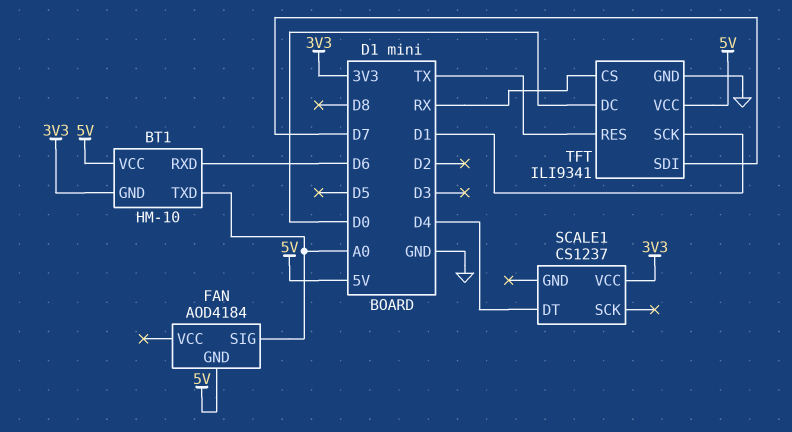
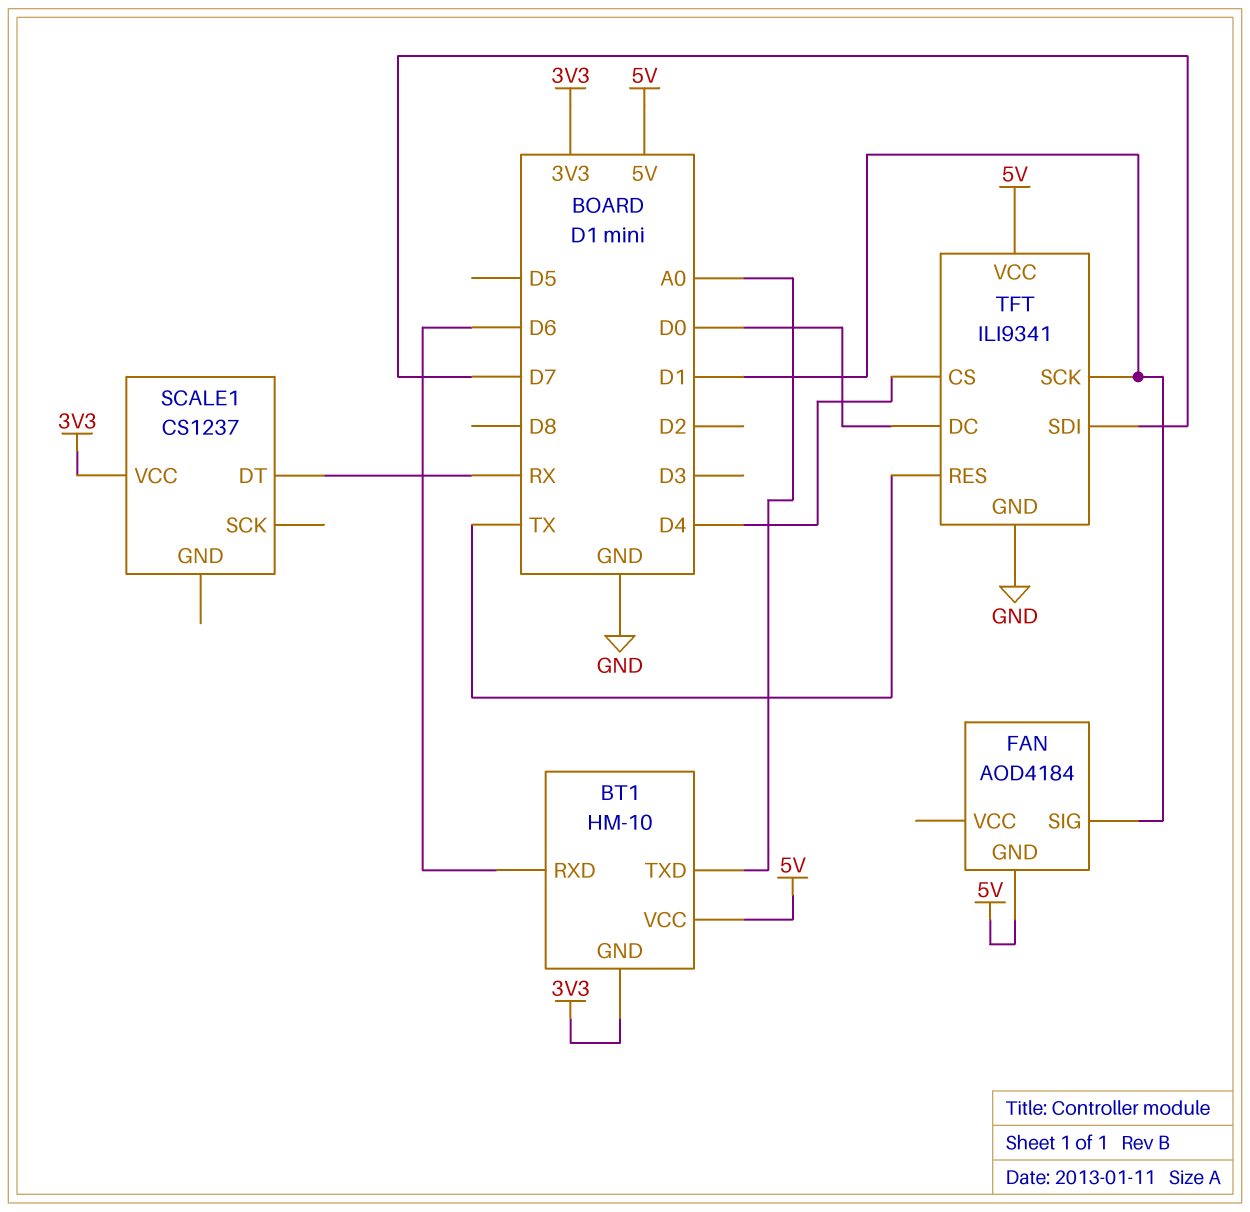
FAN pin SIG: A0 -> D1
SCALE1 pin DT: D4 -> RX
TFT pin CS: RX -> D4

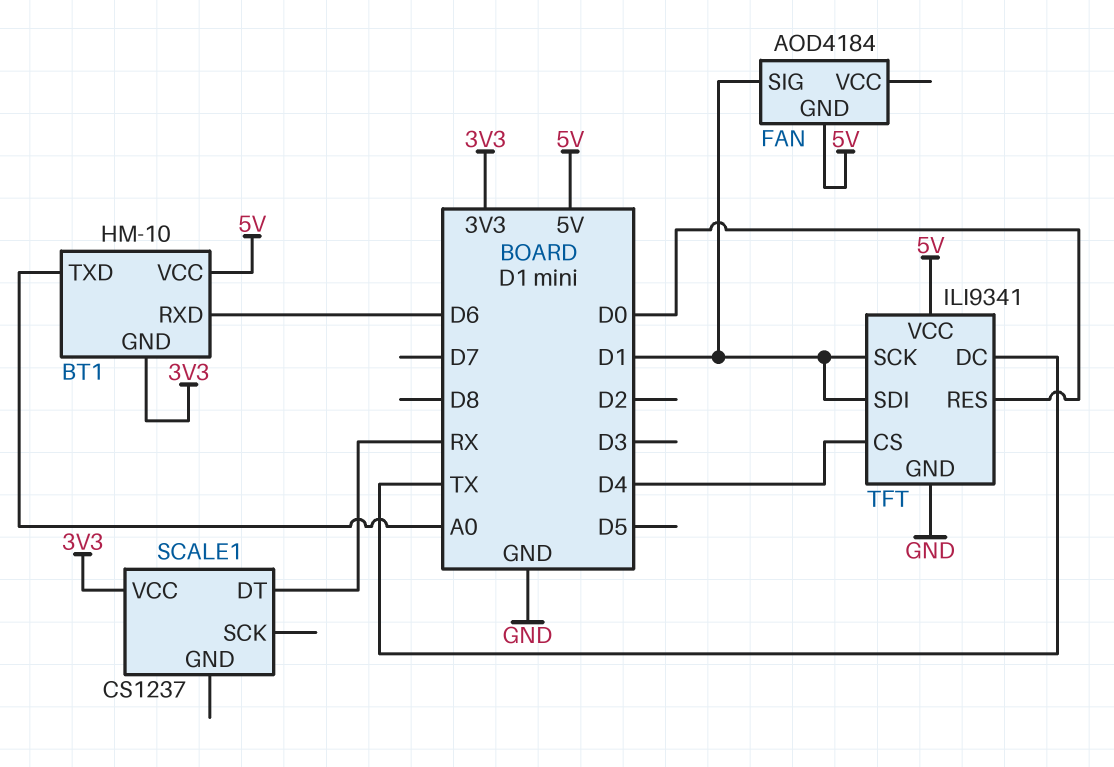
TFT pin DC: D0 -> TX
TFT pin RES: TX -> D0
TFT pin SDI: D7 -> D1

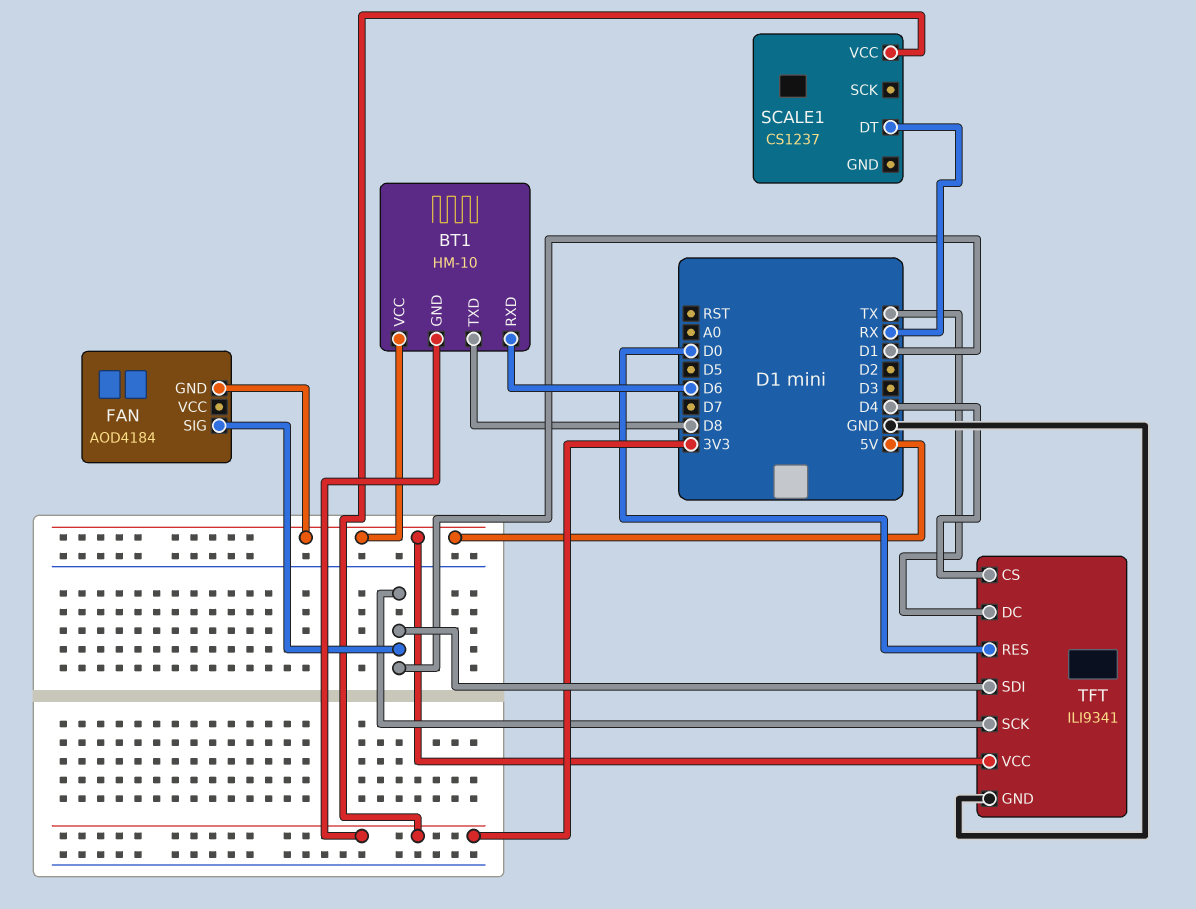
BT1 pin TXD: A0 -> D8

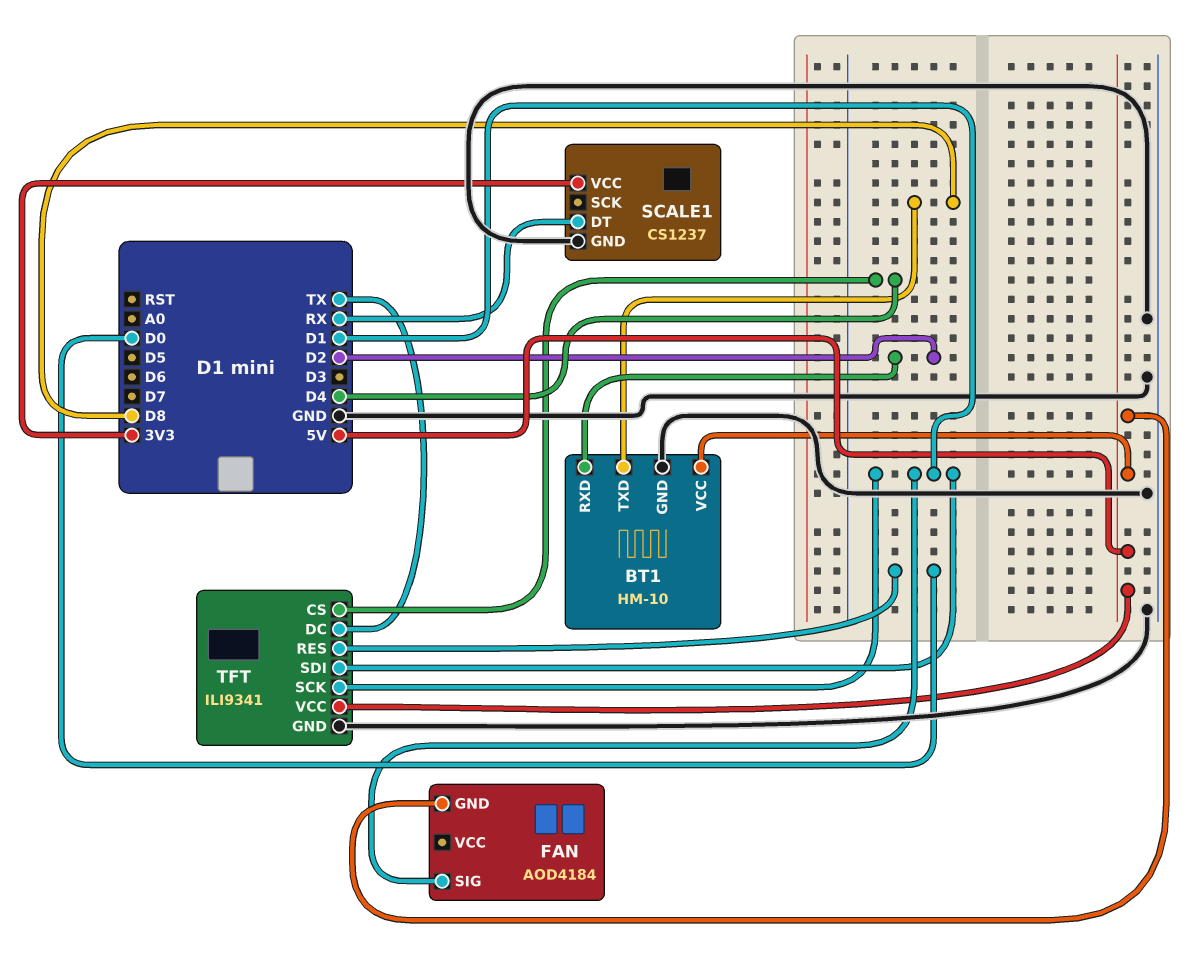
BT1 pin GND: 3V3 -> GND
BT1 pin RXD: D6 -> D2
SCALE1 pin GND: none -> GND

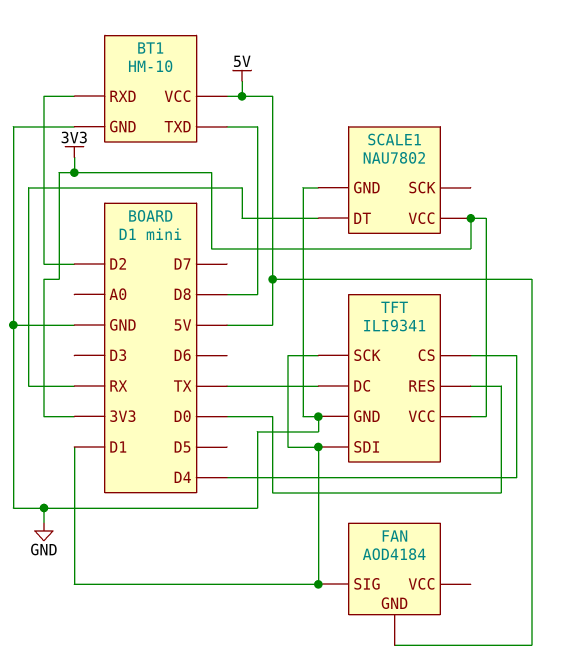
SCALE1: CS1237 -> NAU7802
TFT pin VCC: 5V -> 3V3

